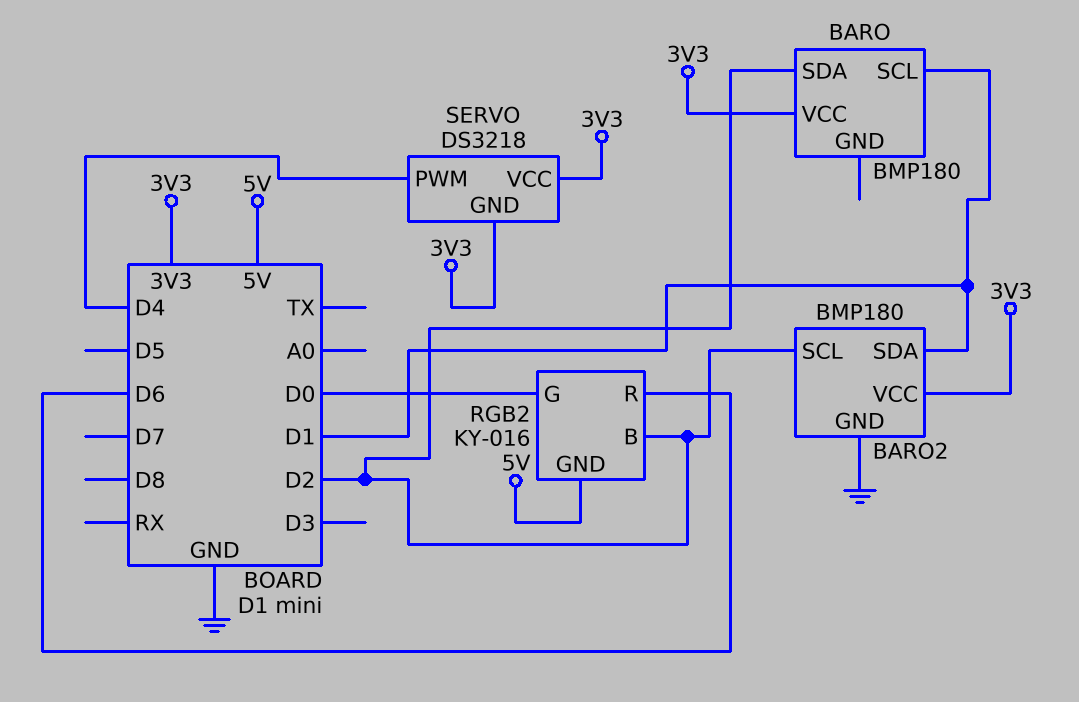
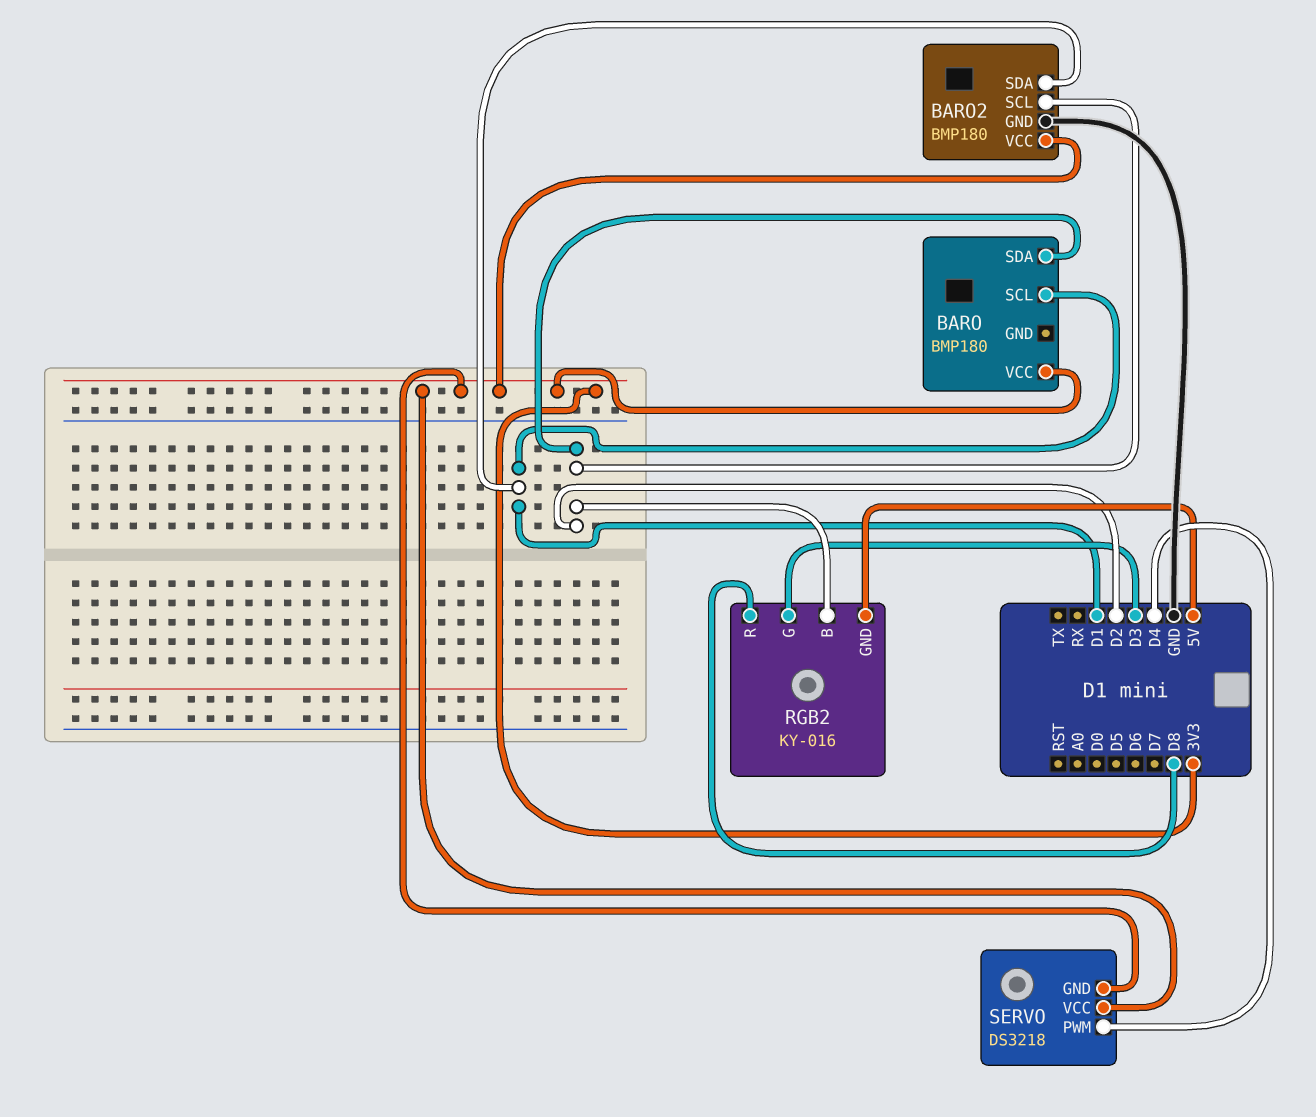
RGB2 pin G: D0 -> D3
RGB2 pin R: D6 -> D8

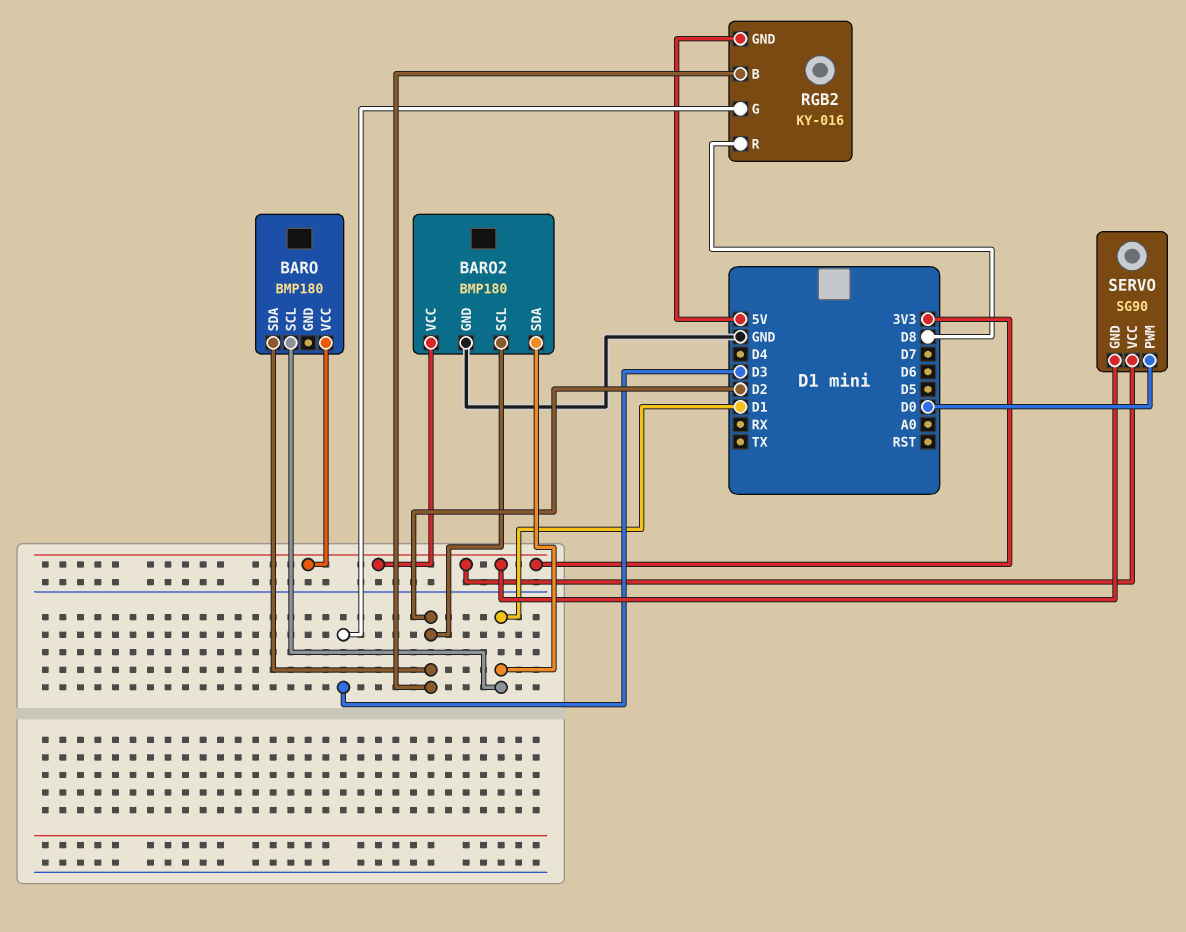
SERVO: DS3218 -> SG90
SERVO pin PWM: D4 -> D0

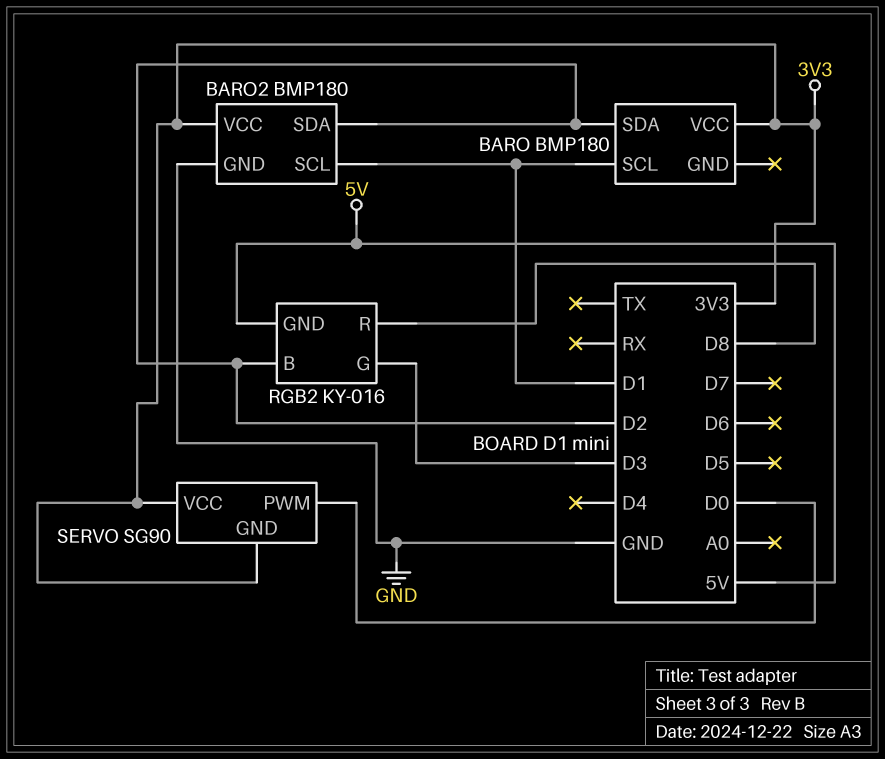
BARO2 pin SCL: D2 -> D1
BARO2 pin SDA: D1 -> D2

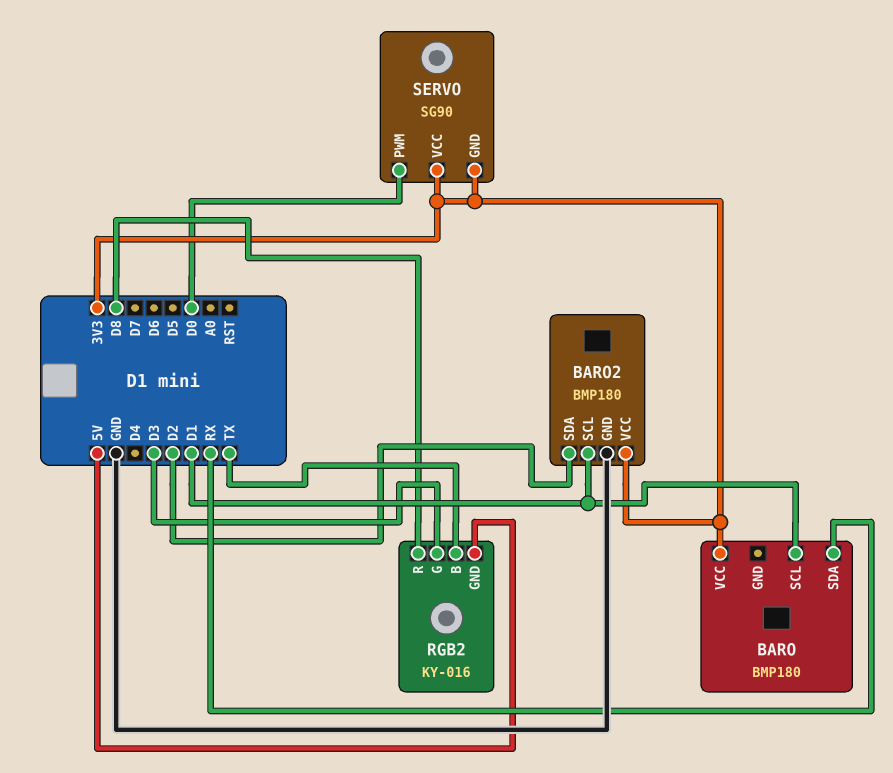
BARO pin SDA: D2 -> RX
RGB2 pin B: D2 -> TX

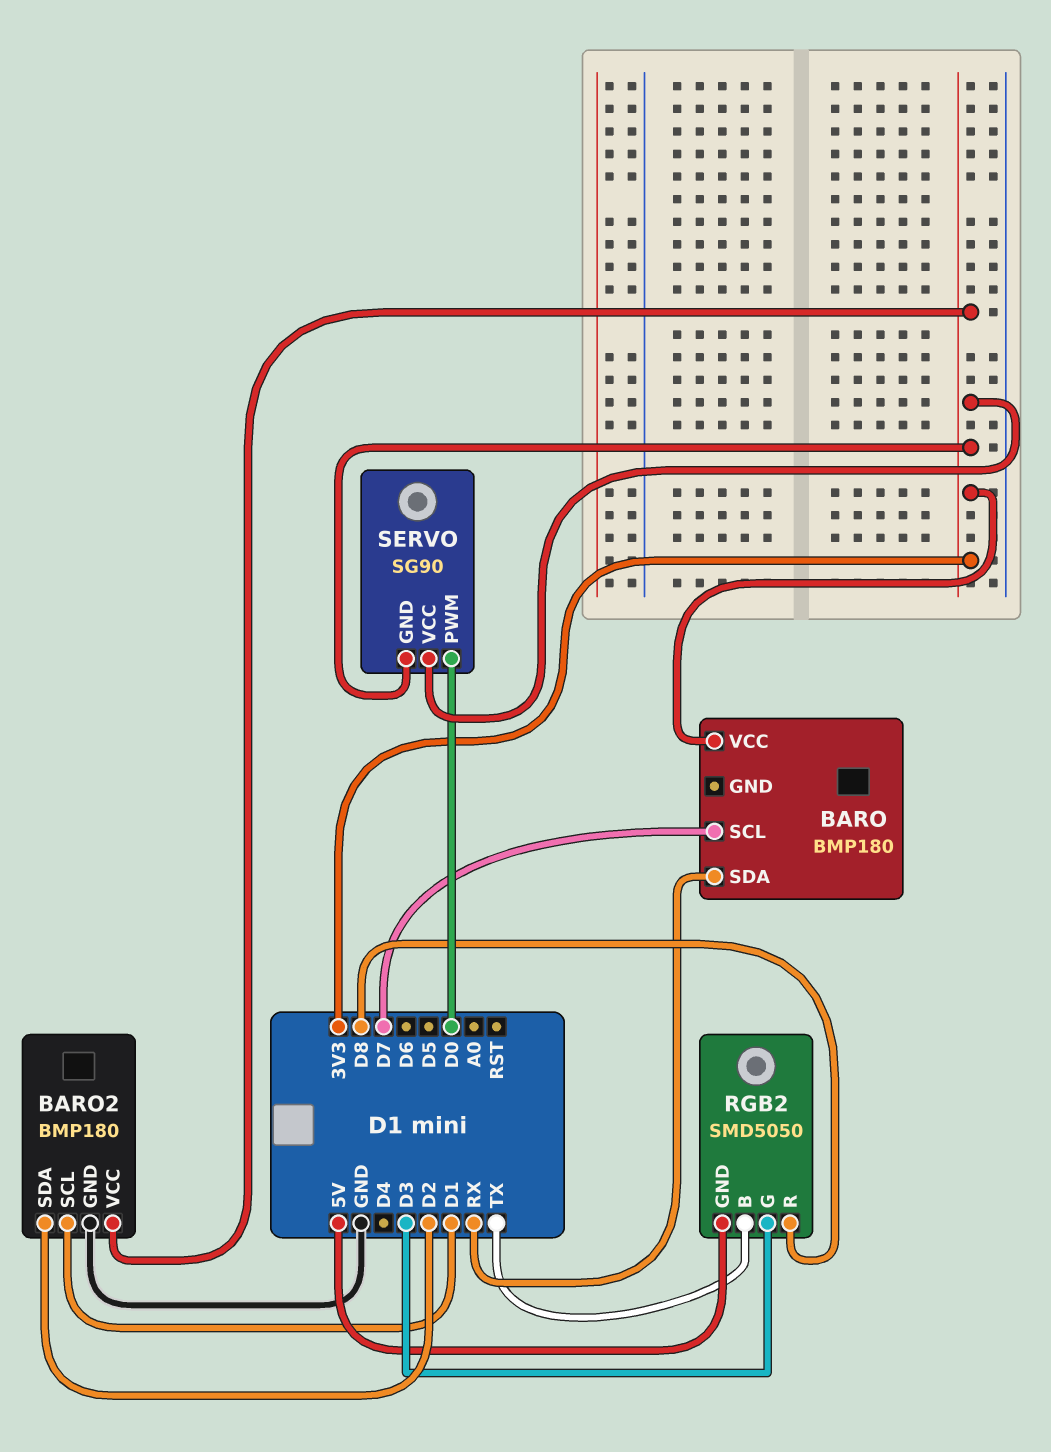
BARO pin SCL: D1 -> D7
RGB2: KY-016 -> SMD5050

